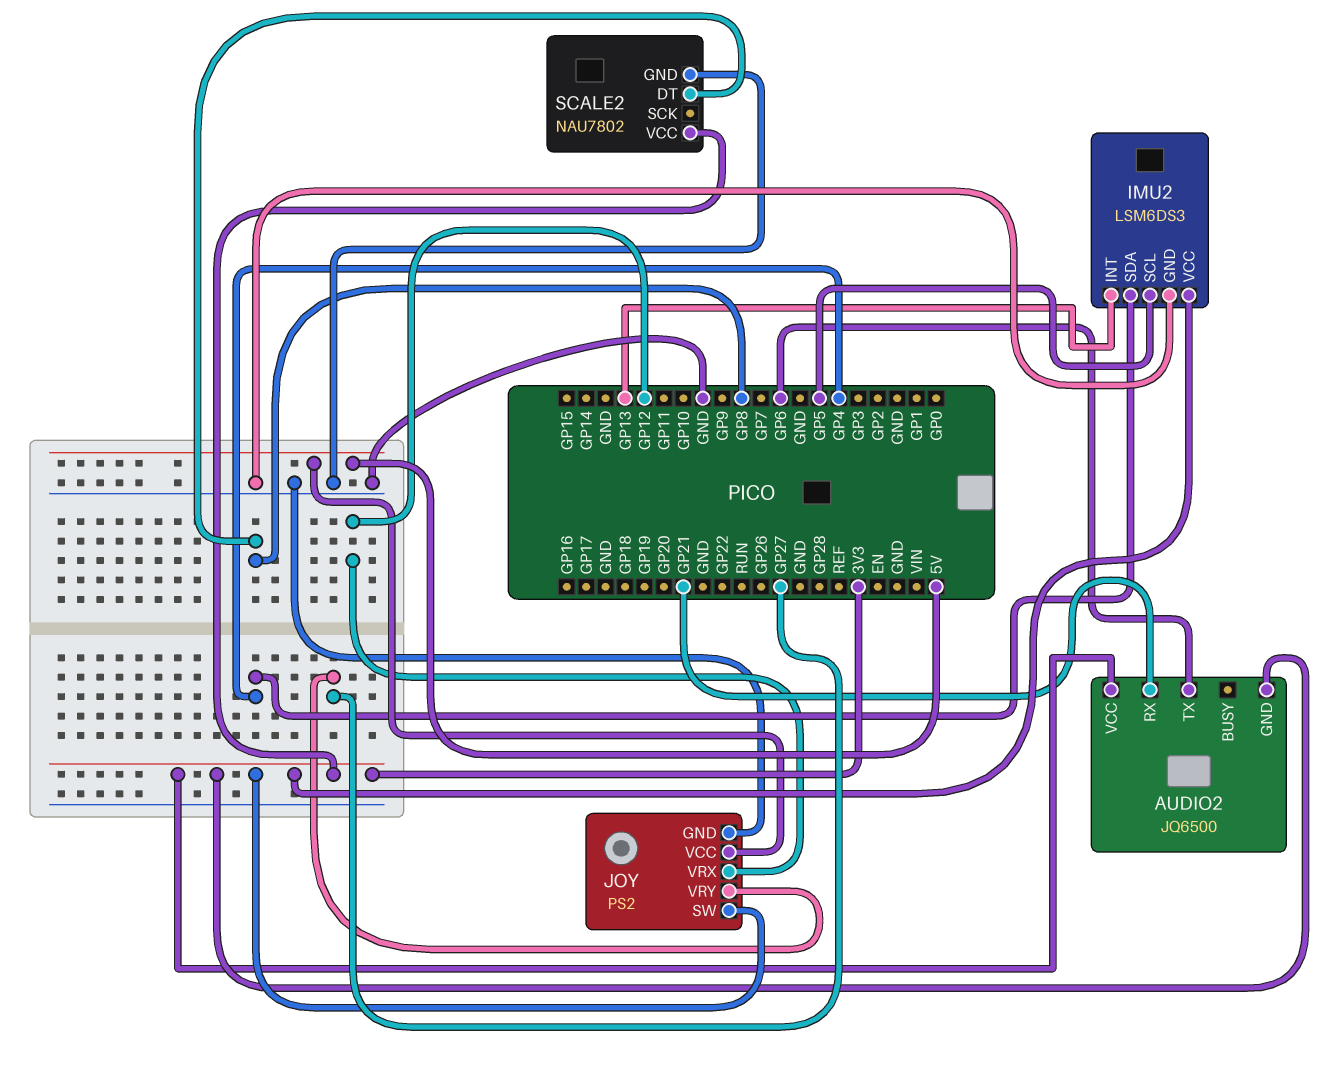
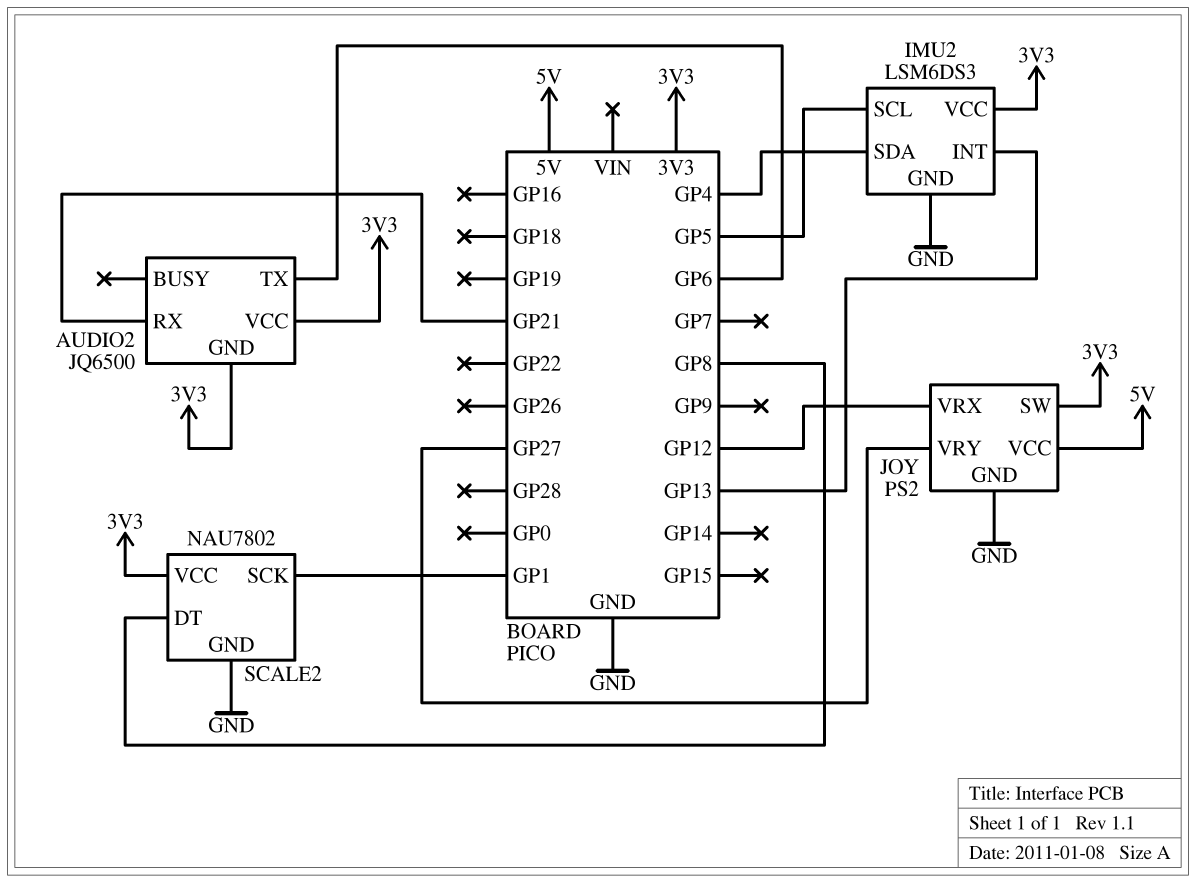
SCALE2 pin SCK: none -> GP1

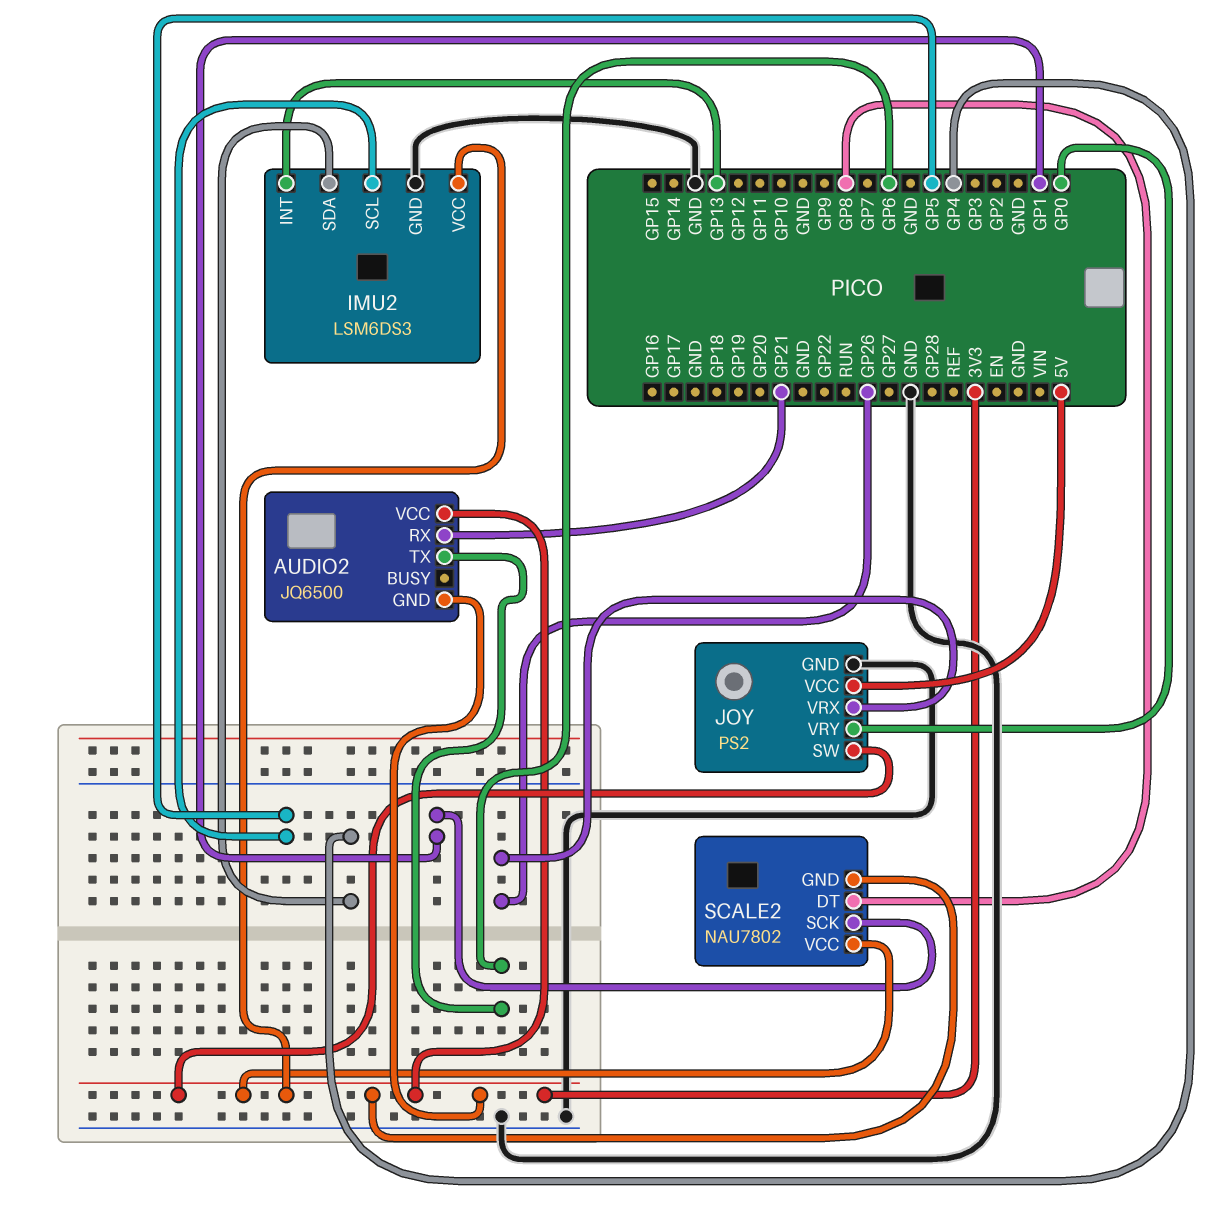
JOY pin VRX: GP12 -> GP26
JOY pin VRY: GP27 -> GP0
SCALE2 pin GND: GND -> 3V3

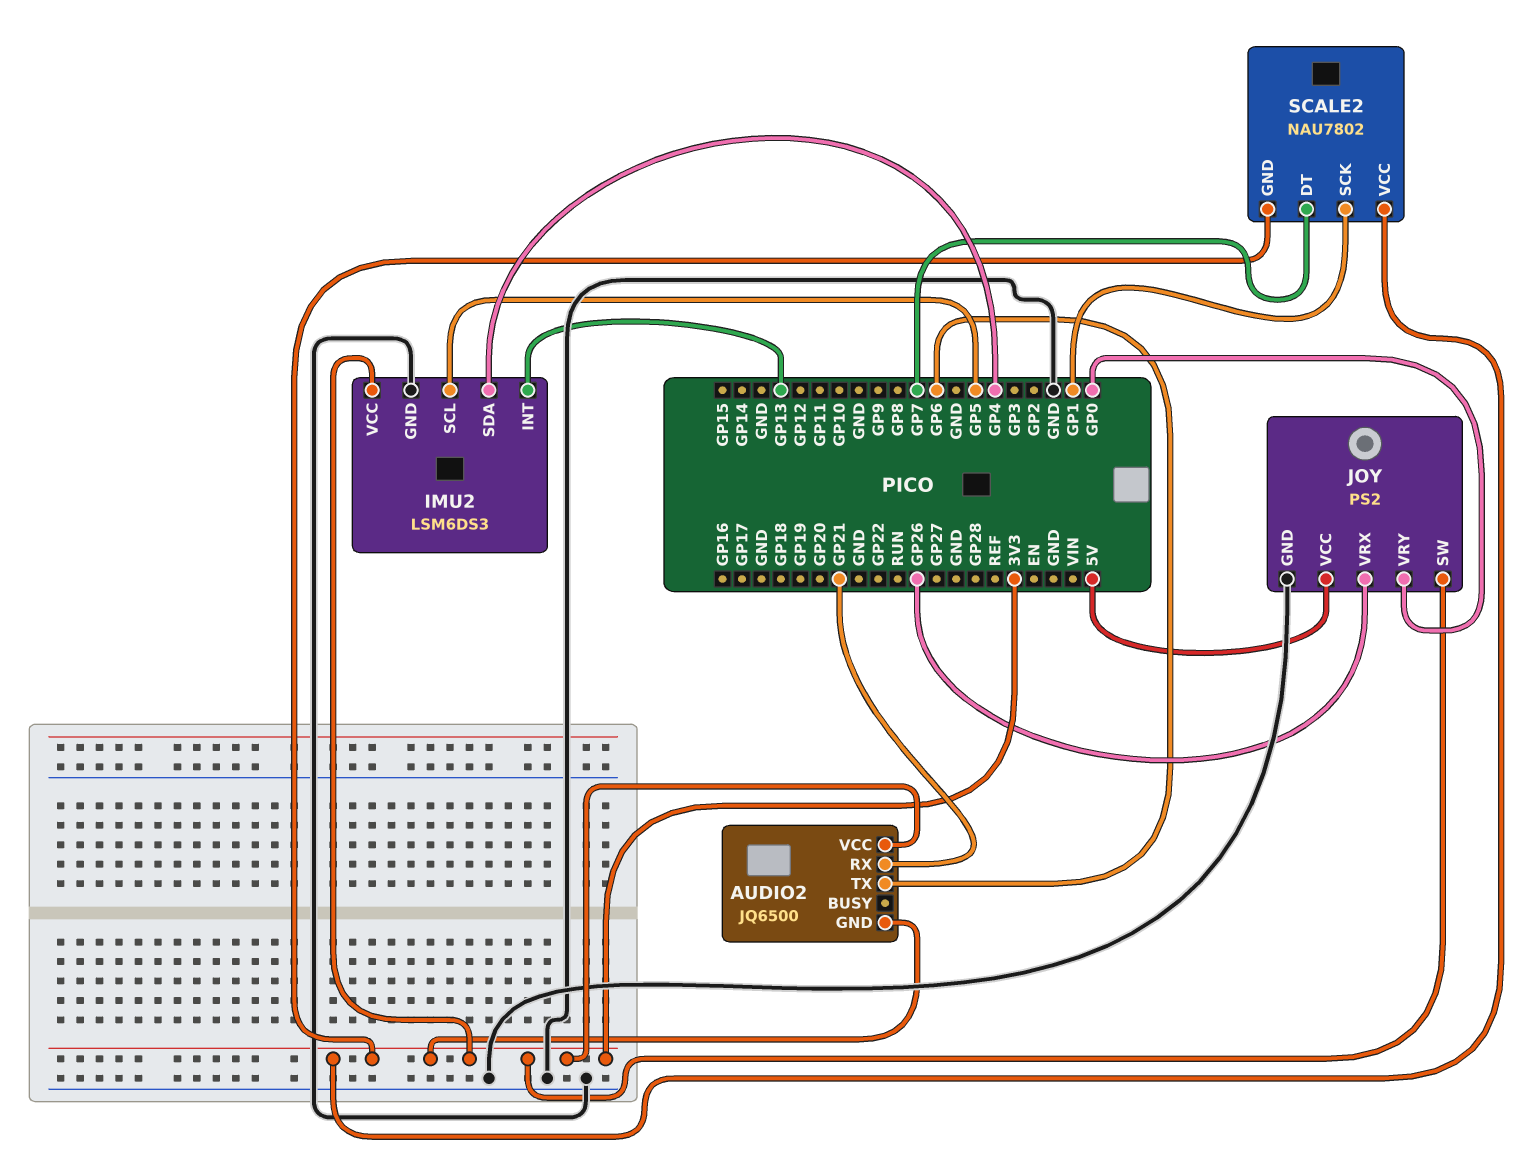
SCALE2 pin DT: GP8 -> GP7

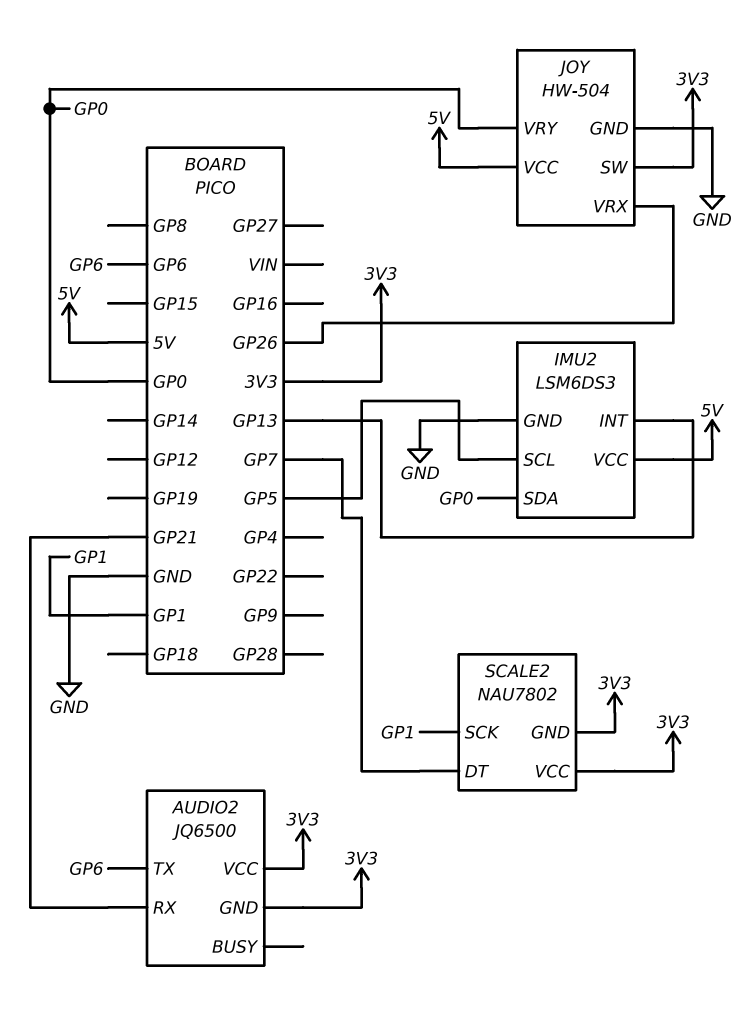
IMU2 pin SDA: GP4 -> GP0
IMU2 pin VCC: 3V3 -> 5V
JOY: PS2 -> HW-504

